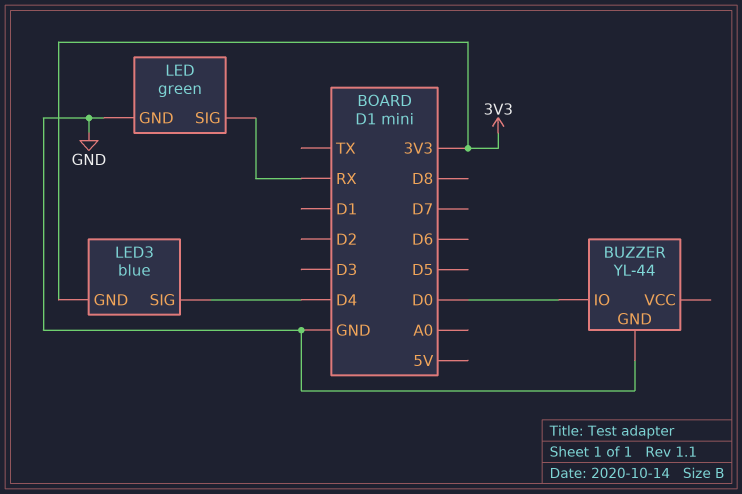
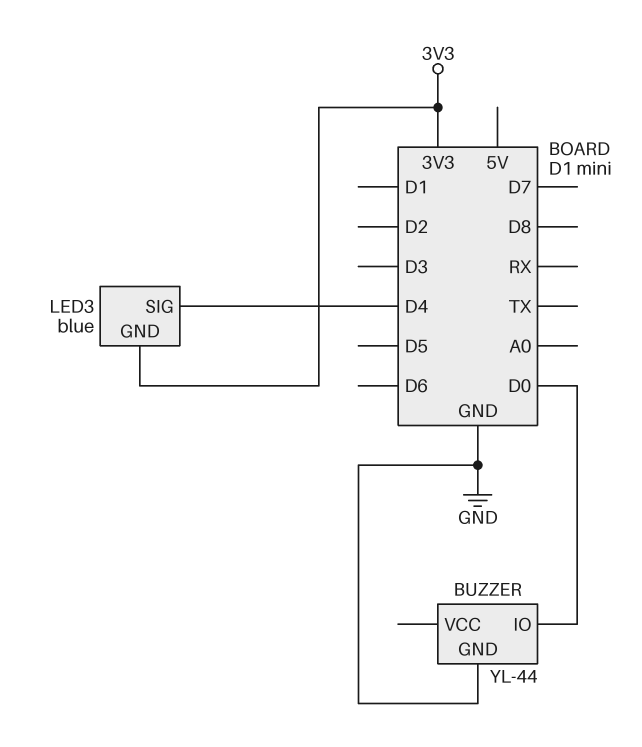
LED: green -> none
LED pin GND: GND -> none
LED pin SIG: RX -> none

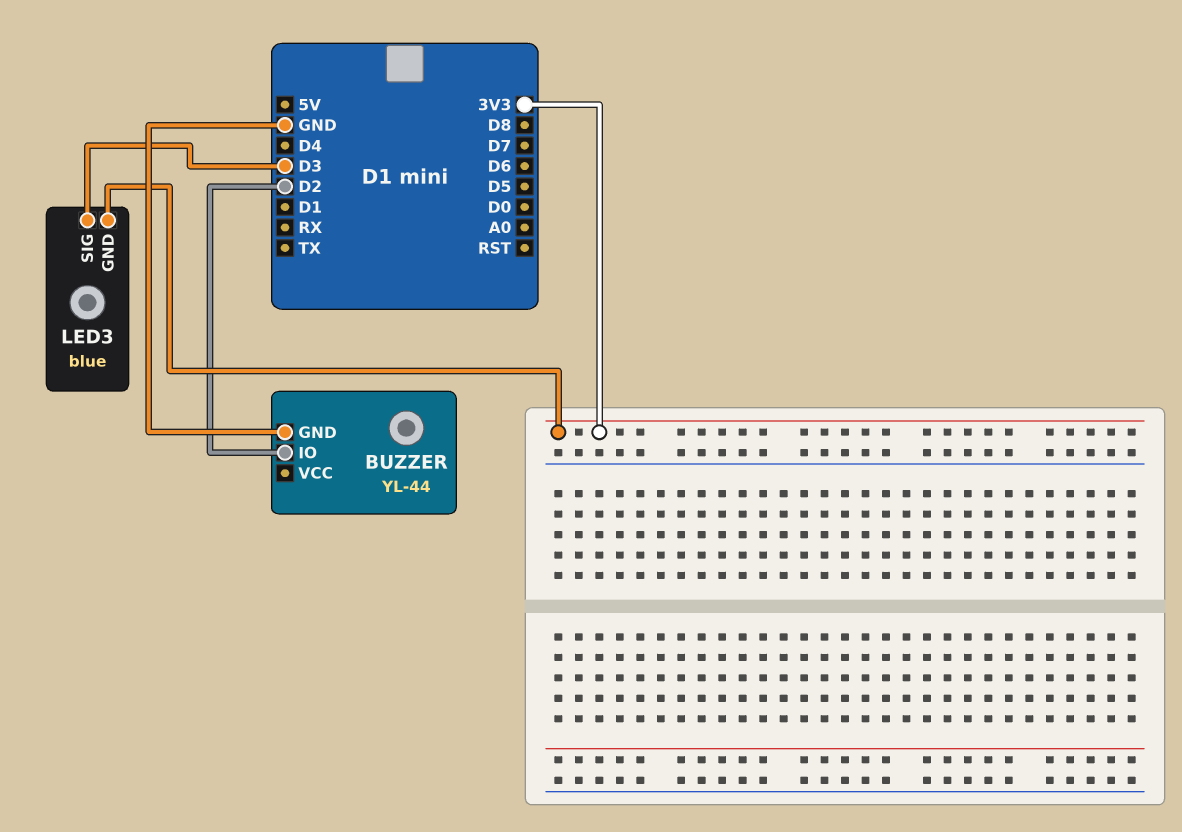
BUZZER pin IO: D0 -> D2
LED3 pin SIG: D4 -> D3

